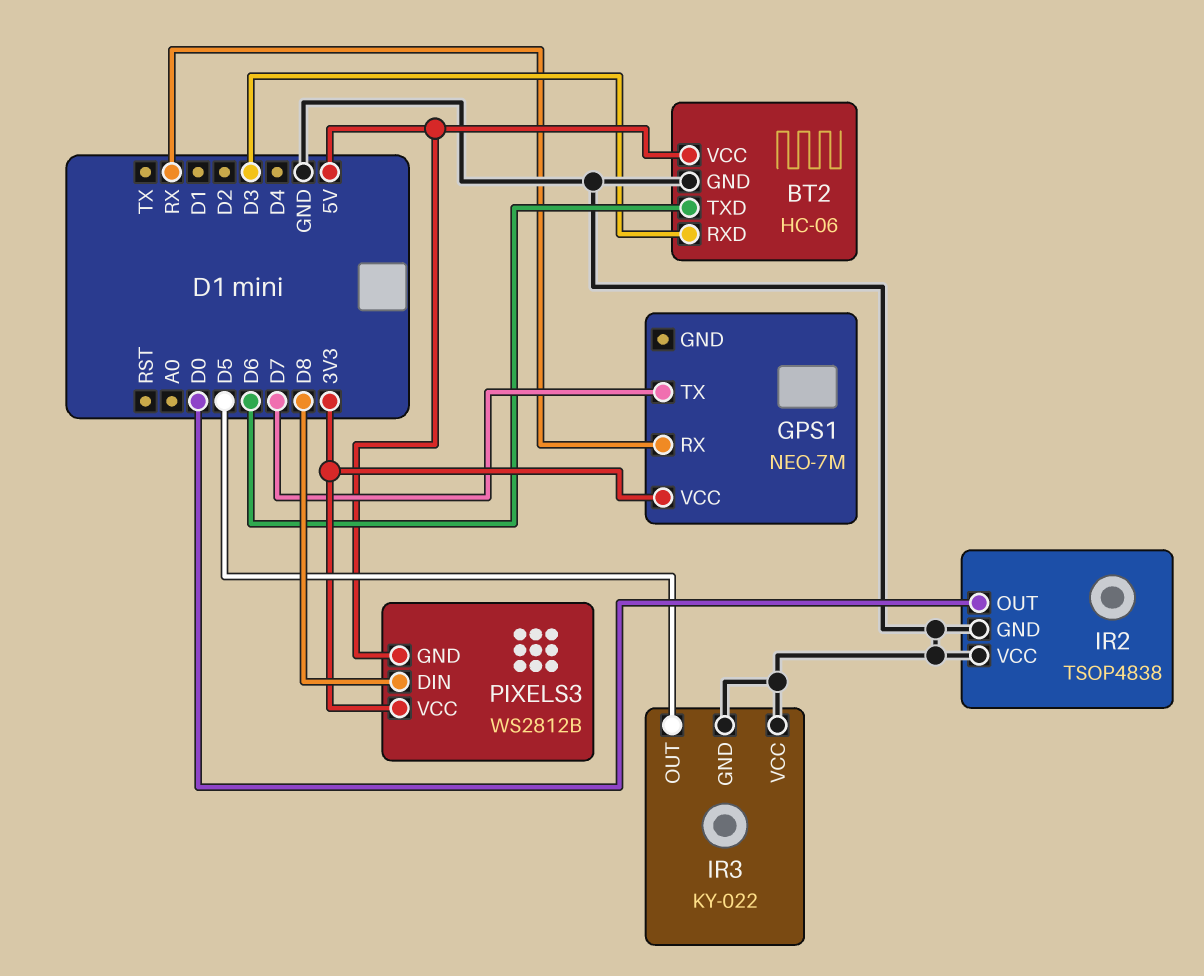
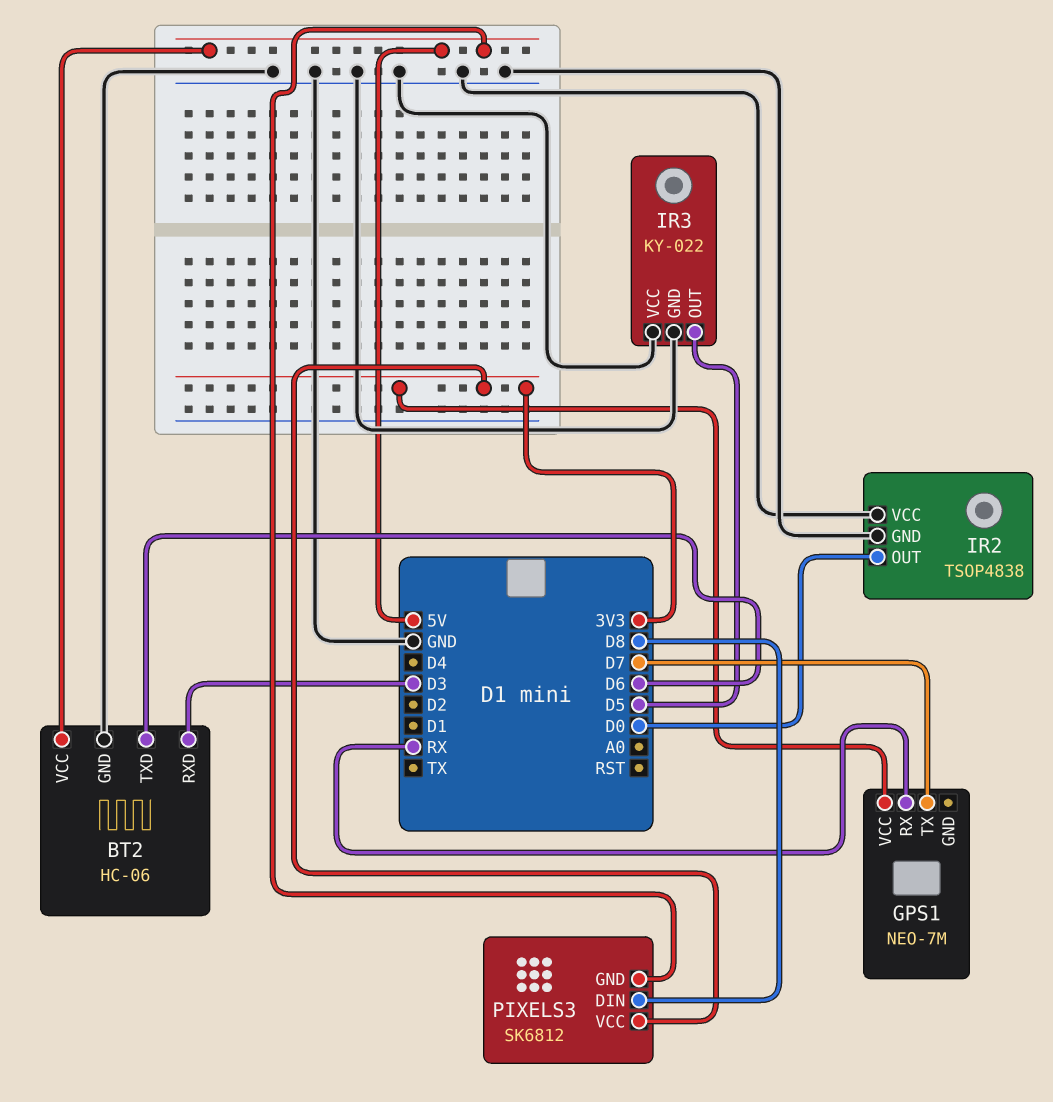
PIXELS3: WS2812B -> SK6812

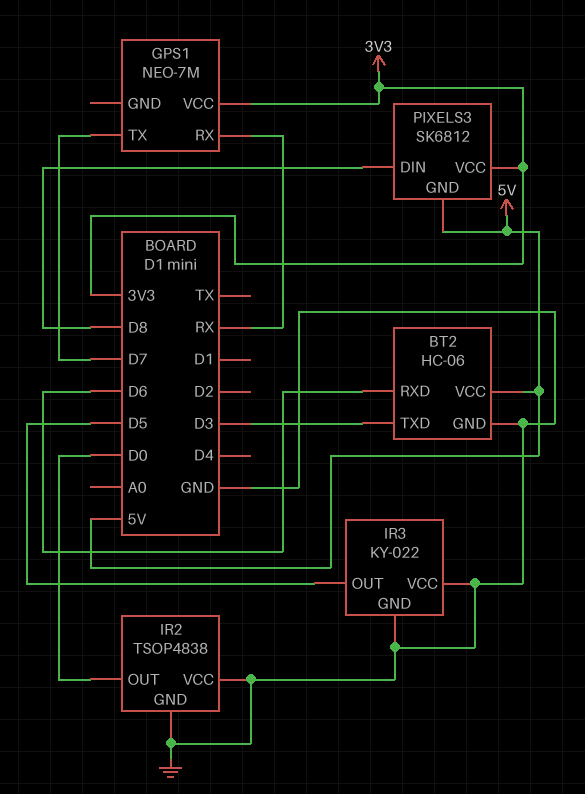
BT2 pin RXD: D3 -> D6
BT2 pin TXD: D6 -> D3

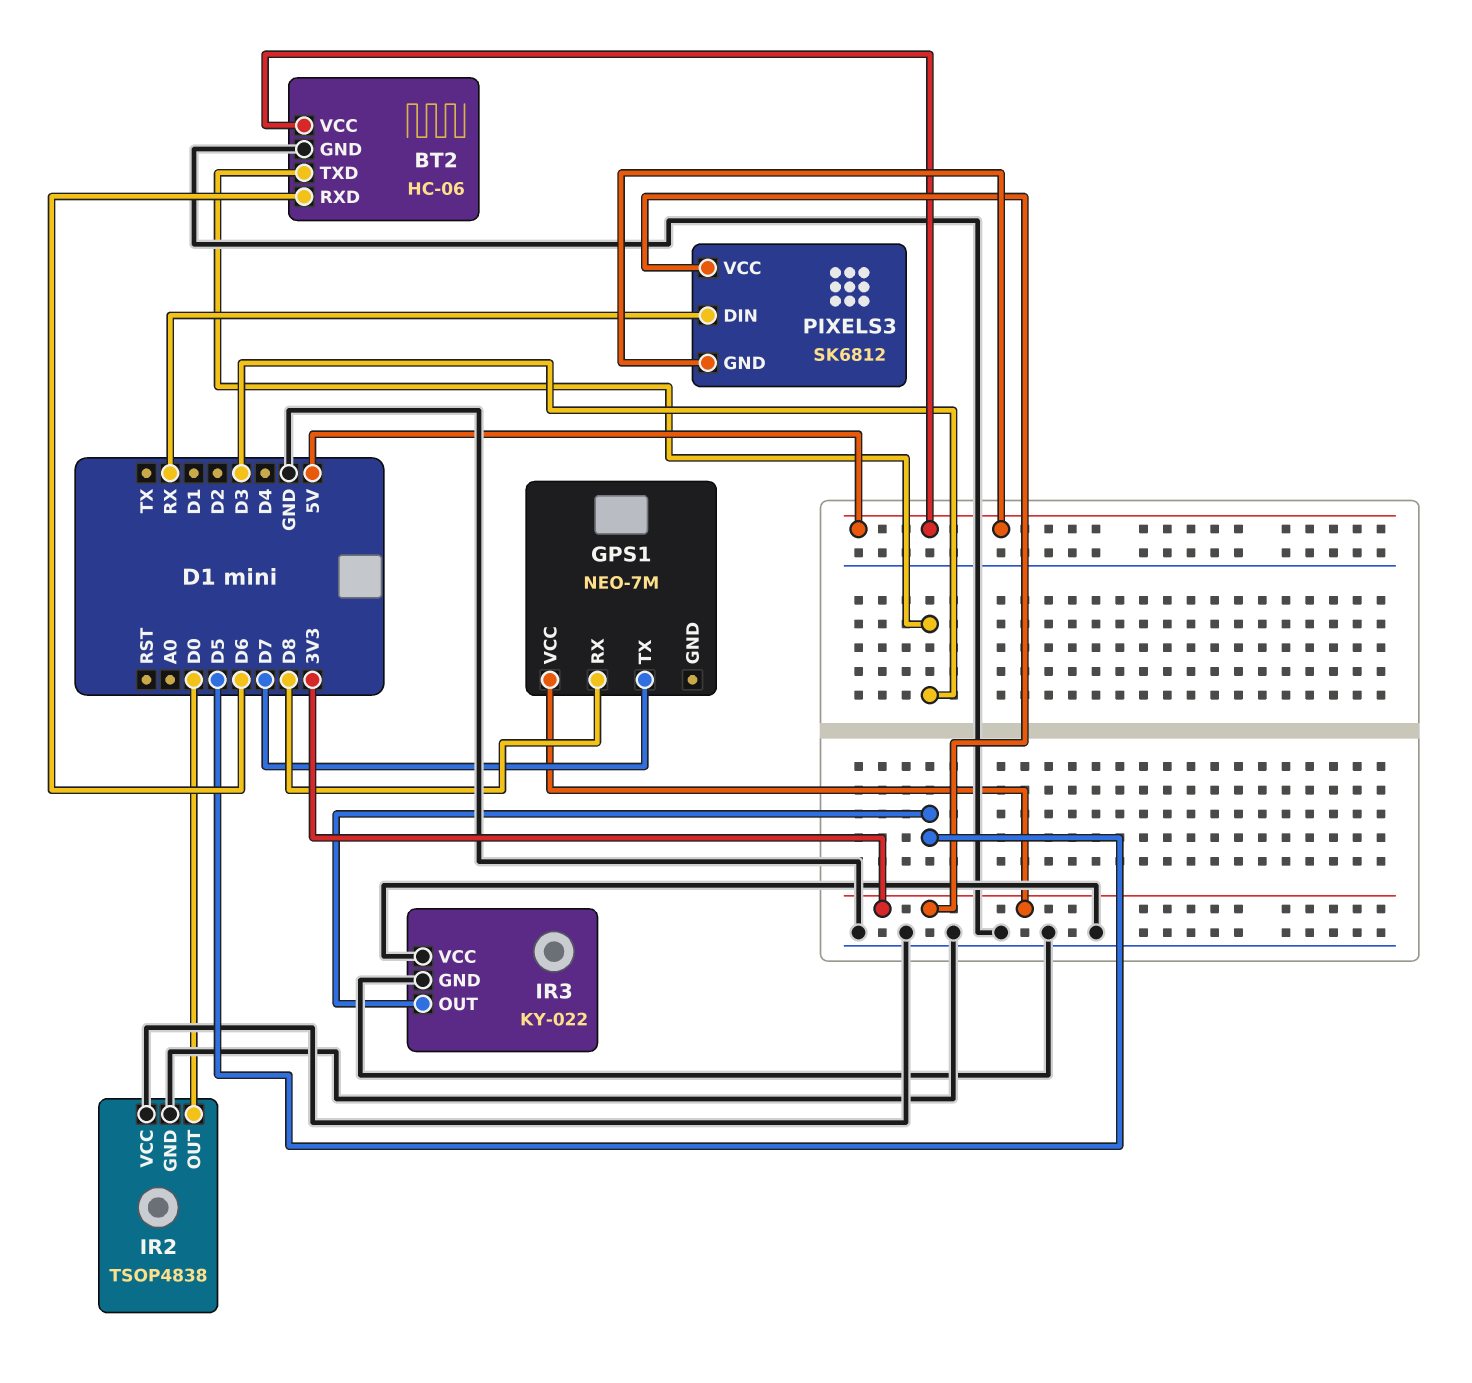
GPS1 pin RX: RX -> D8
PIXELS3 pin DIN: D8 -> RX

